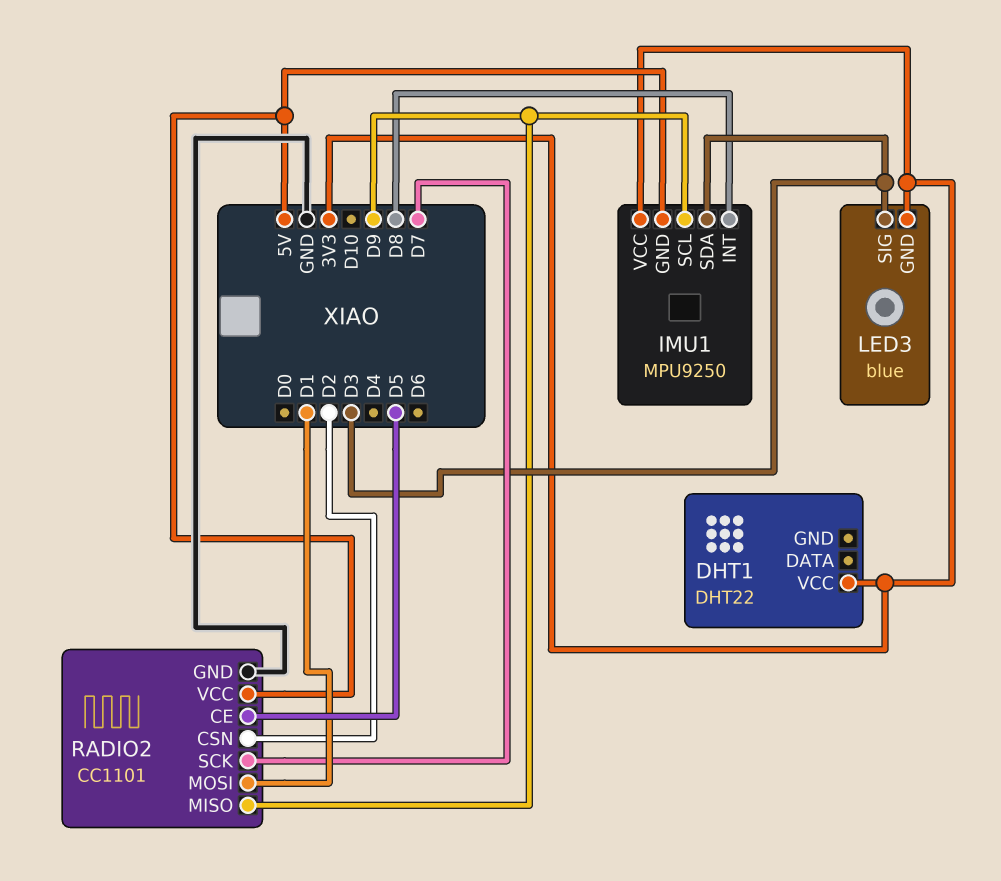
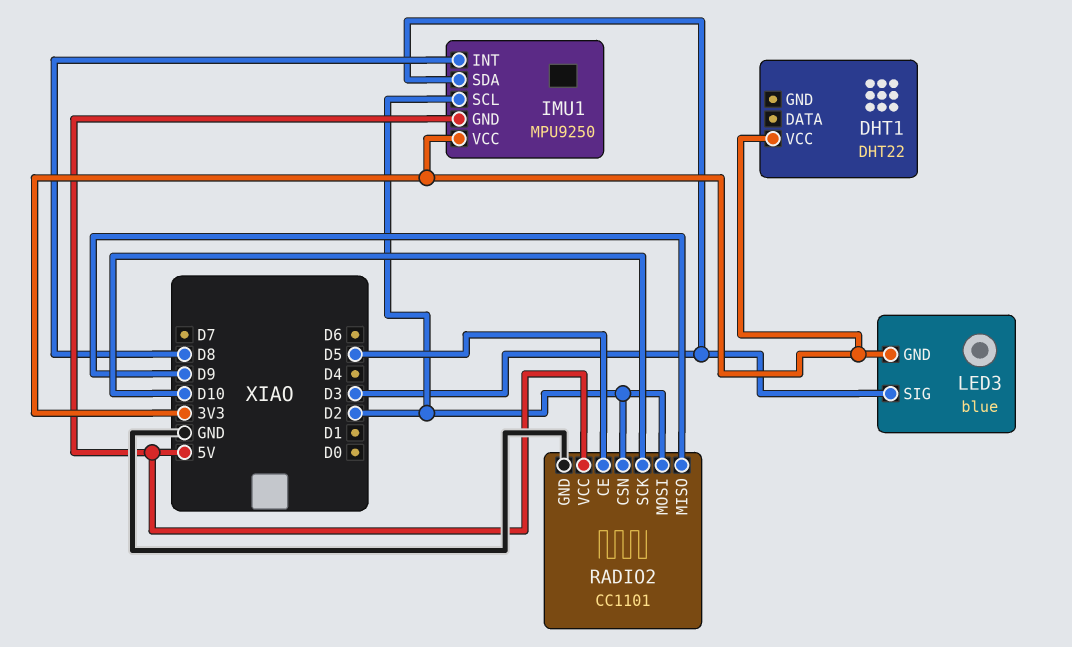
IMU1 pin SCL: D9 -> D2
RADIO2 pin MOSI: D1 -> D2
RADIO2 pin SCK: D7 -> D10

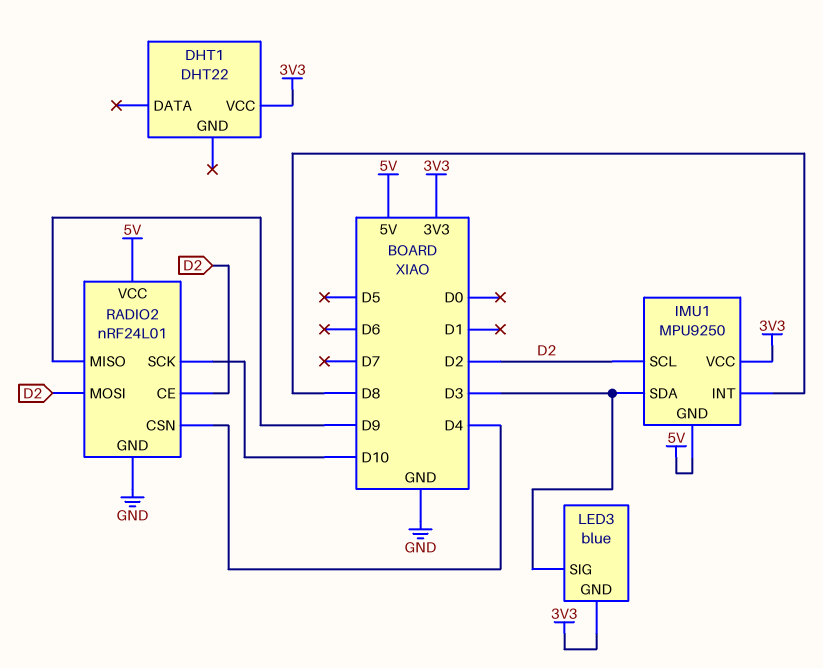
RADIO2: CC1101 -> nRF24L01
RADIO2 pin CE: D5 -> D2
RADIO2 pin CSN: D2 -> D4

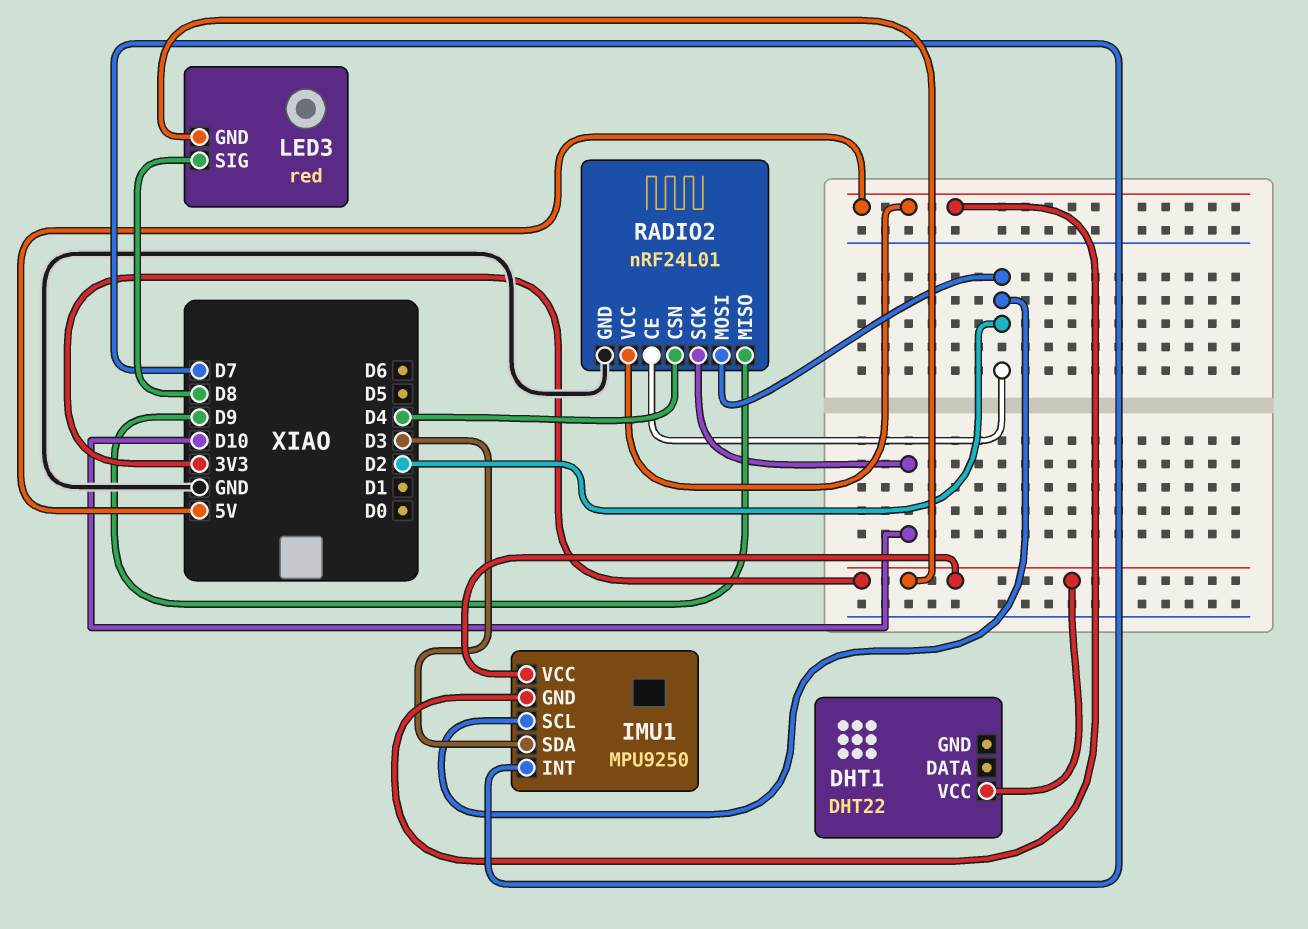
IMU1 pin INT: D8 -> D7
LED3: blue -> red
LED3 pin SIG: D3 -> D8

